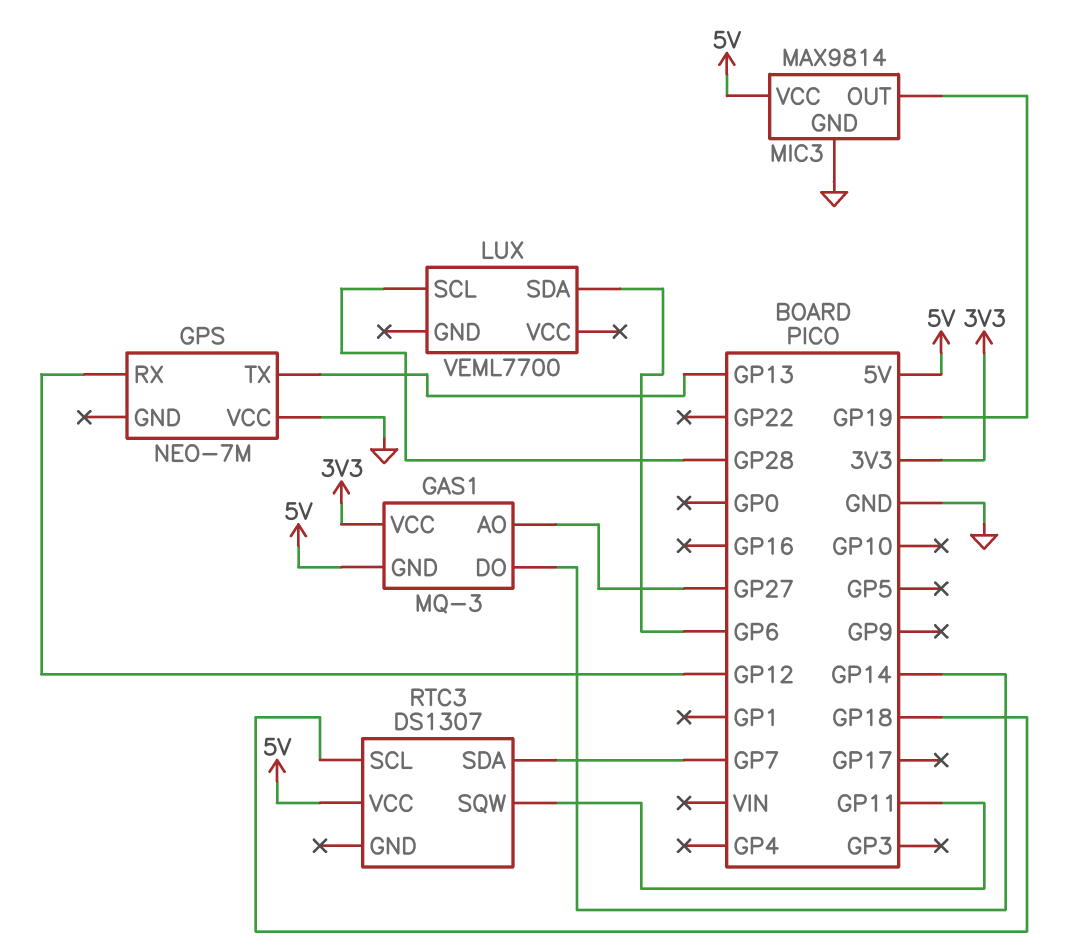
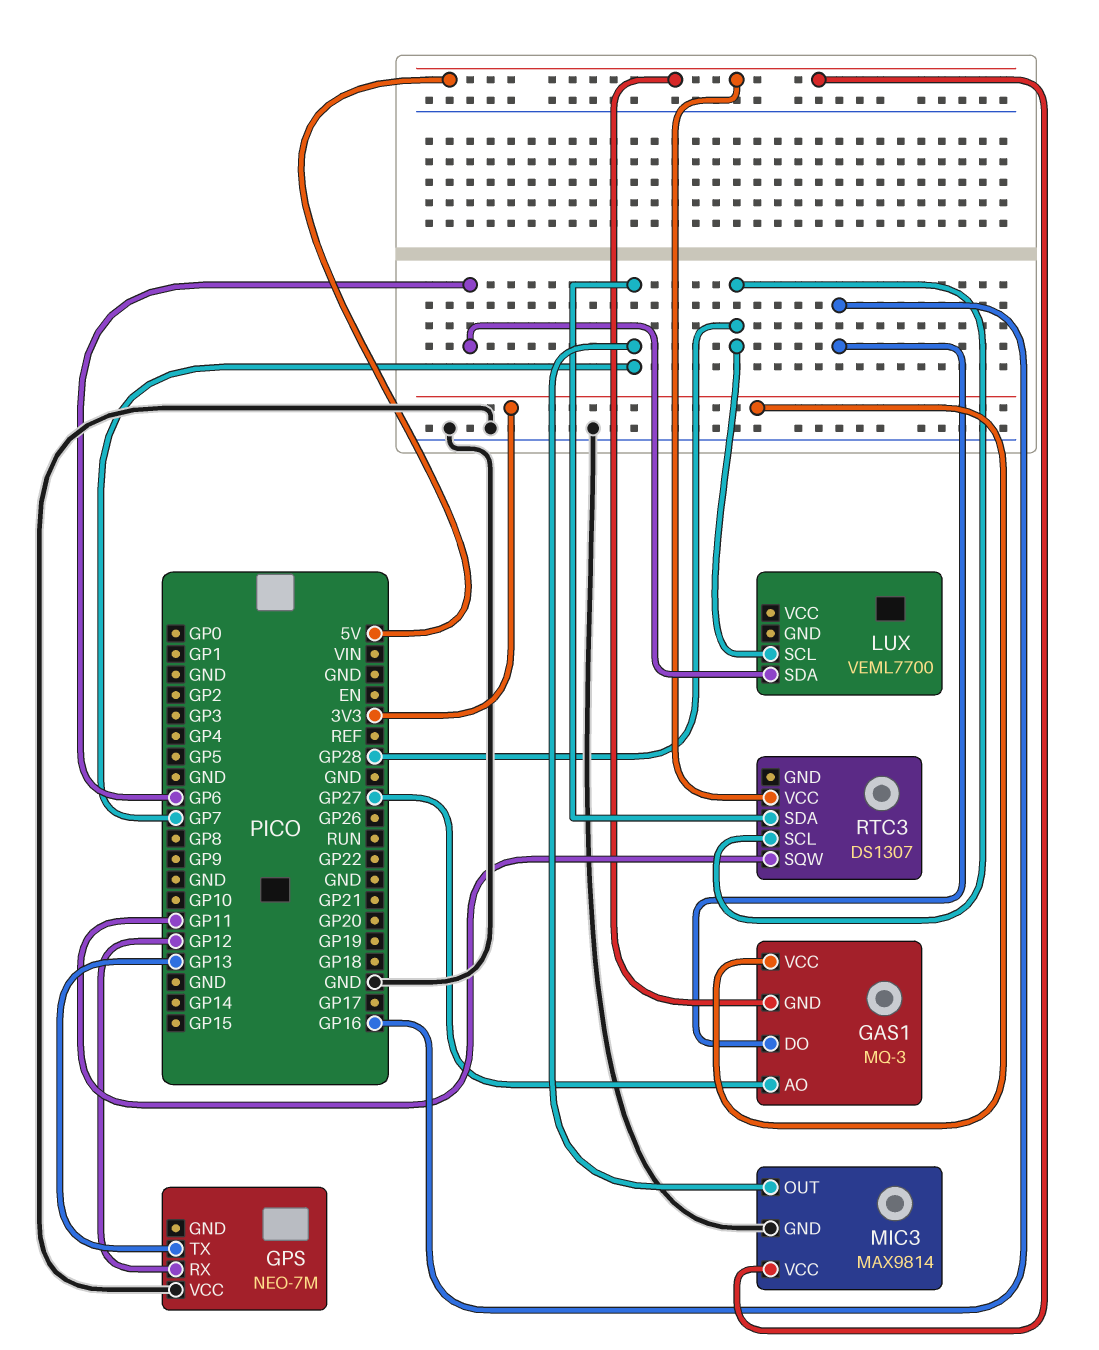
GAS1 pin DO: GP14 -> GP16
MIC3 pin OUT: GP19 -> GP7
RTC3 pin SCL: GP18 -> GP28

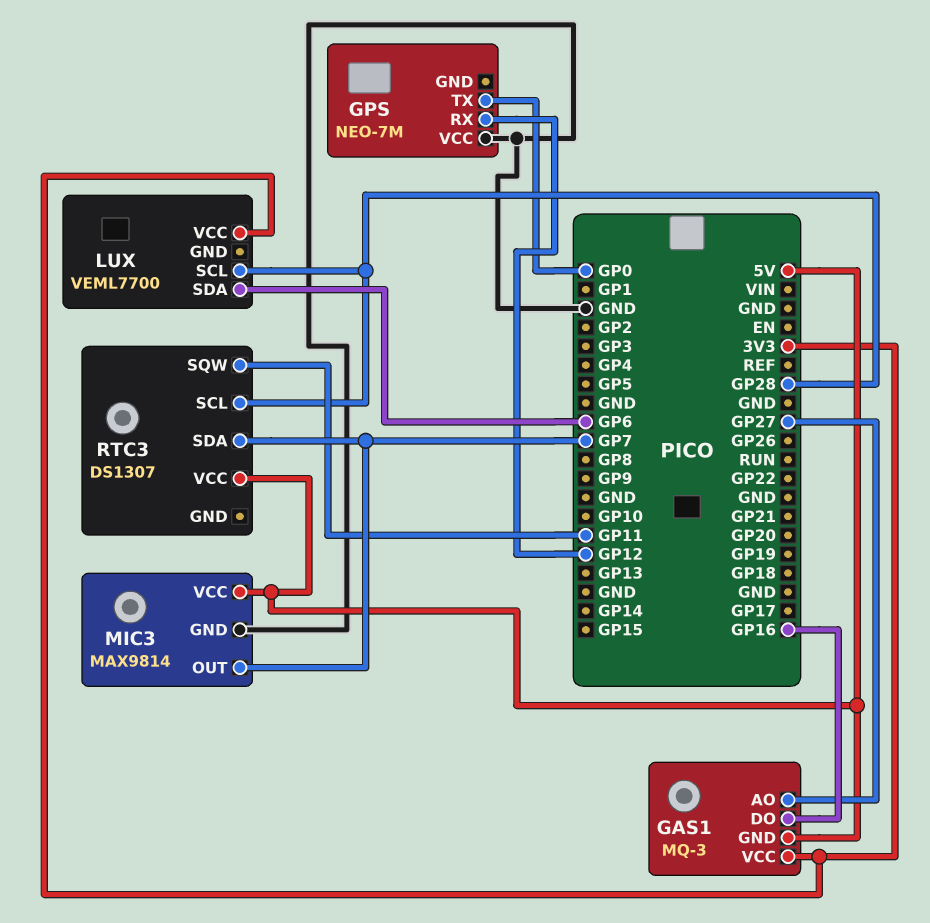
GPS pin TX: GP13 -> GP0
LUX pin VCC: none -> 3V3

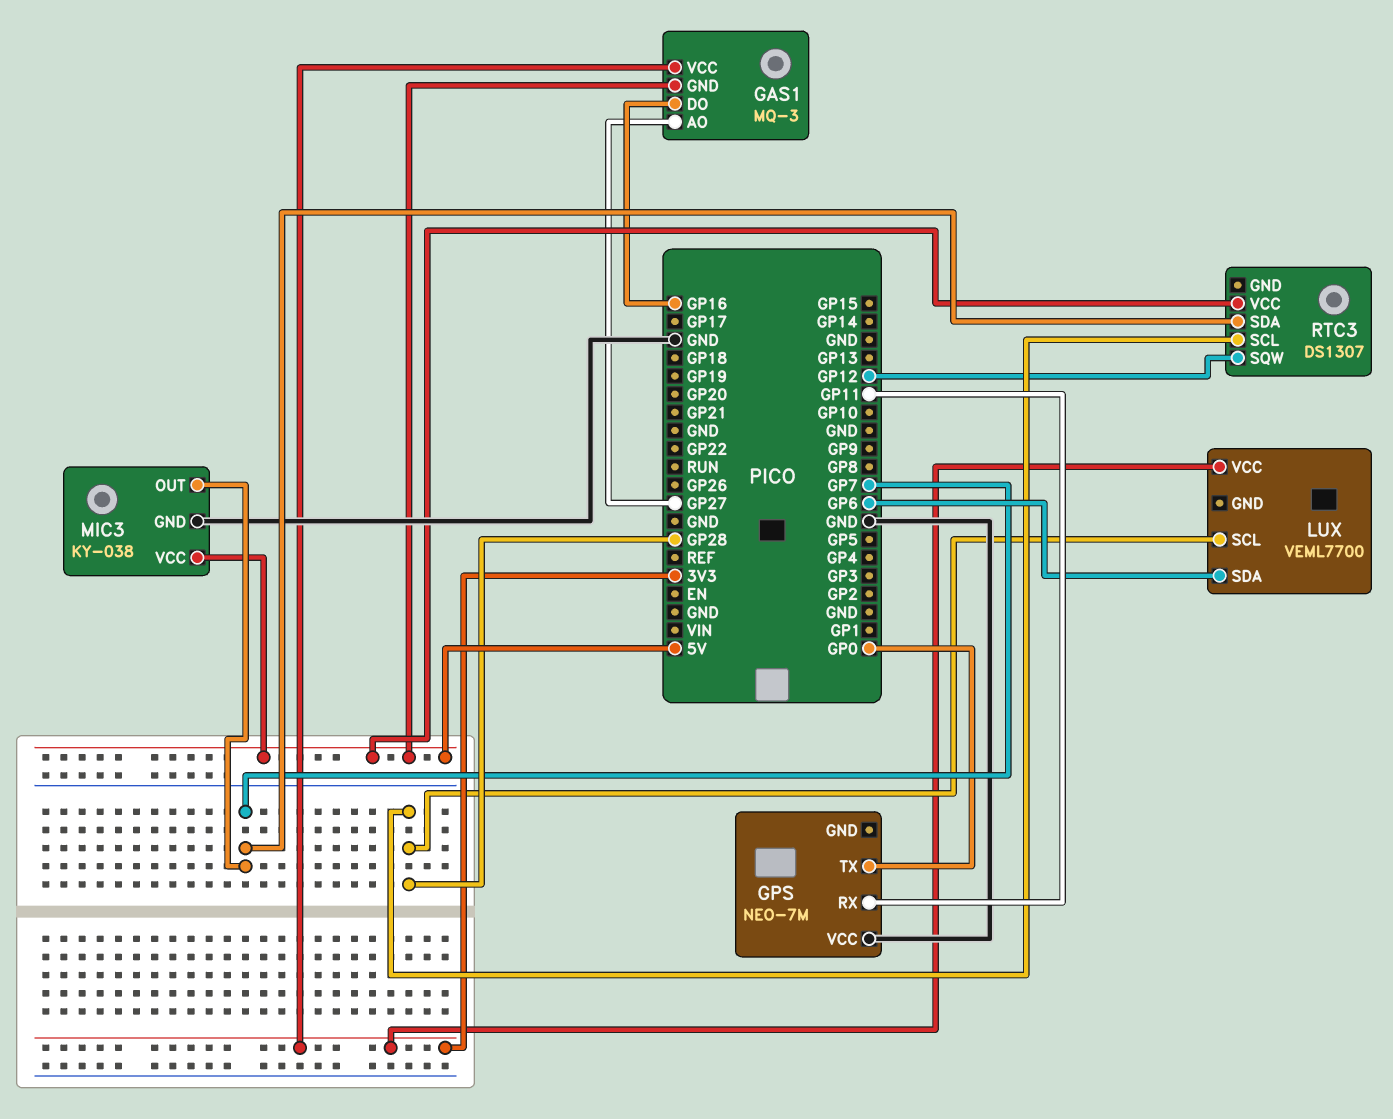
GPS pin RX: GP12 -> GP11
MIC3: MAX9814 -> KY-038
RTC3 pin SQW: GP11 -> GP12

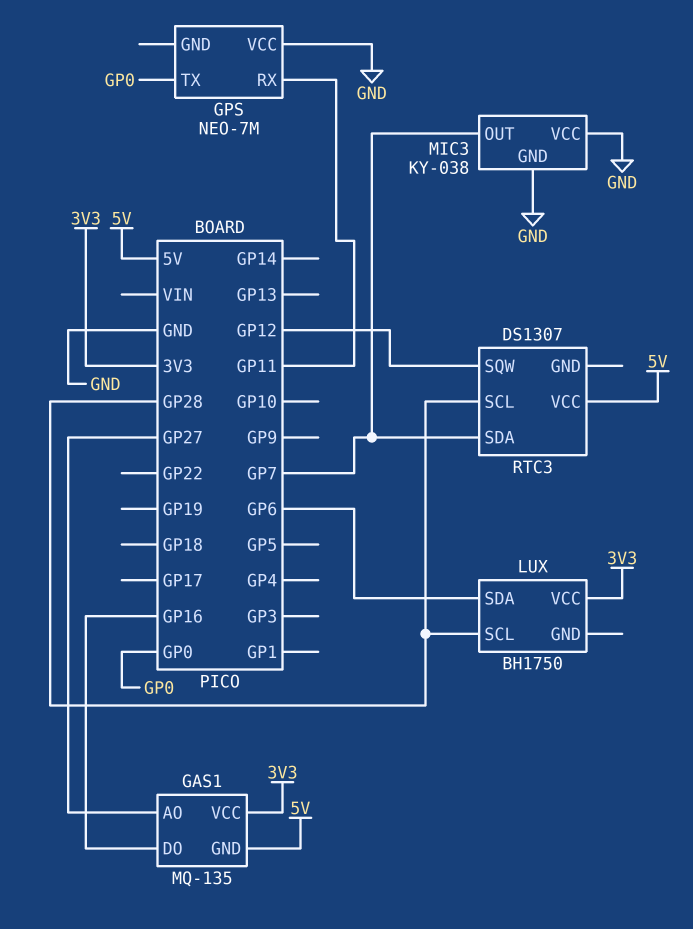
GAS1: MQ-3 -> MQ-135
LUX: VEML7700 -> BH1750
MIC3 pin VCC: 5V -> GND

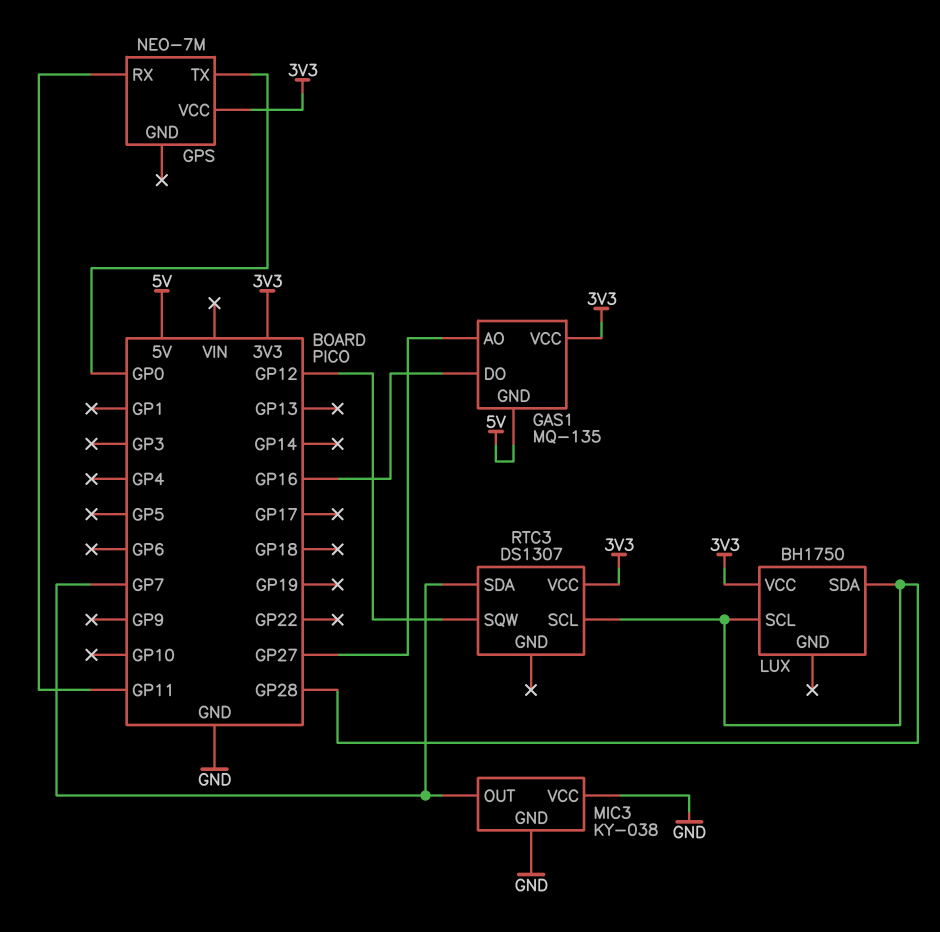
GPS pin VCC: GND -> 3V3
LUX pin SDA: GP6 -> GP28
RTC3 pin VCC: 5V -> 3V3

